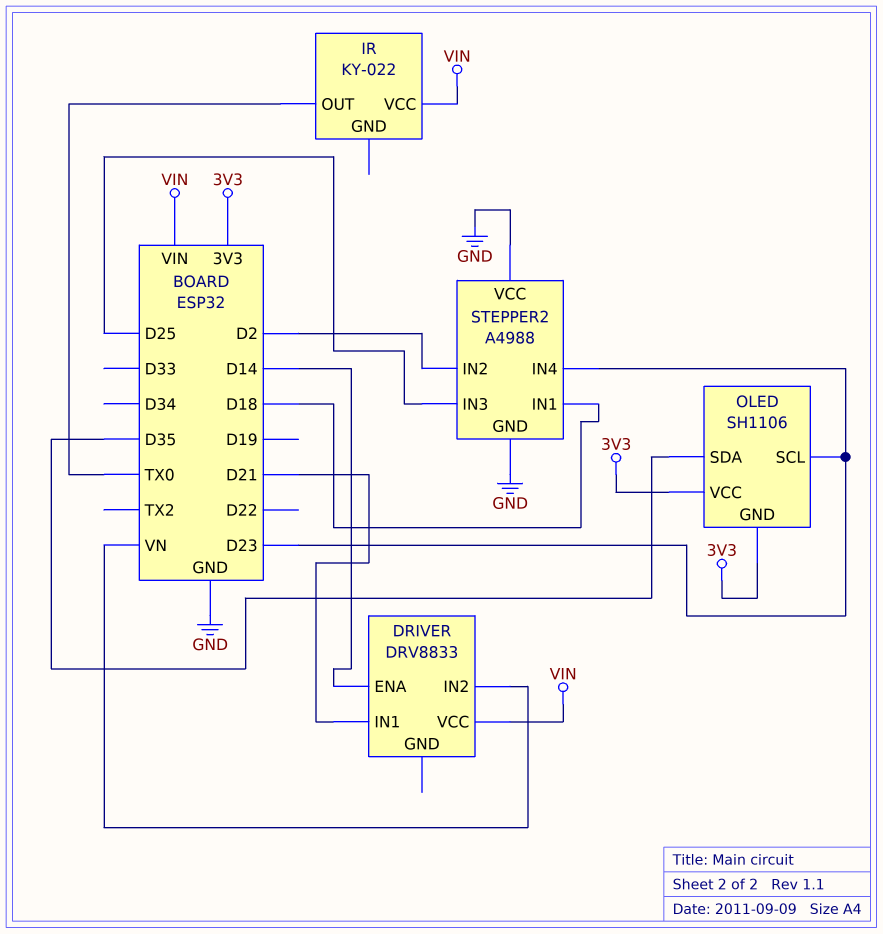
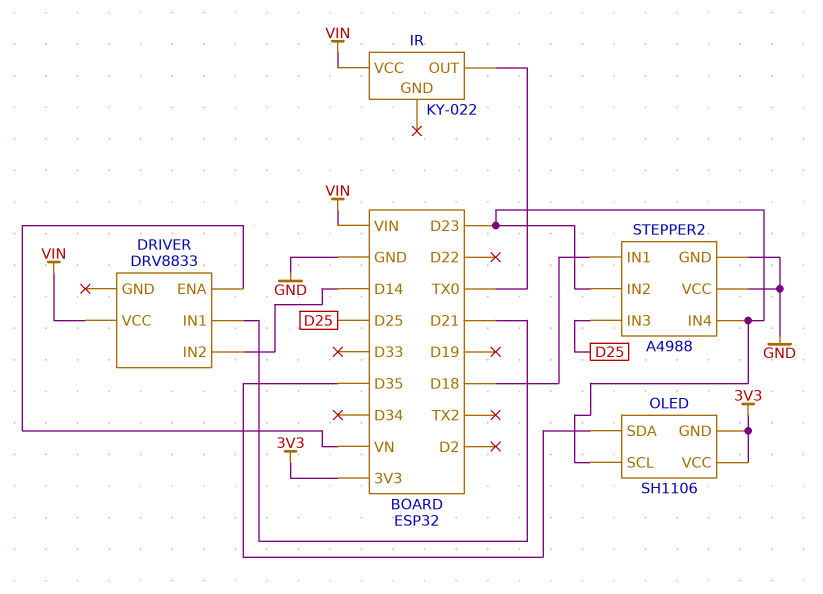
DRIVER pin ENA: D14 -> VN
DRIVER pin IN2: VN -> D14
STEPPER2 pin IN2: D2 -> D23

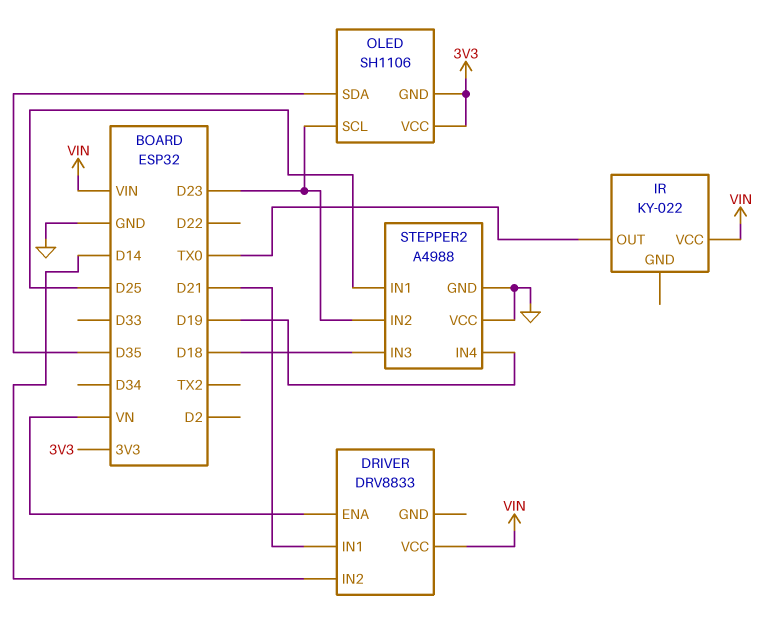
STEPPER2 pin IN1: D18 -> D25
STEPPER2 pin IN3: D25 -> D18
STEPPER2 pin IN4: D23 -> D19

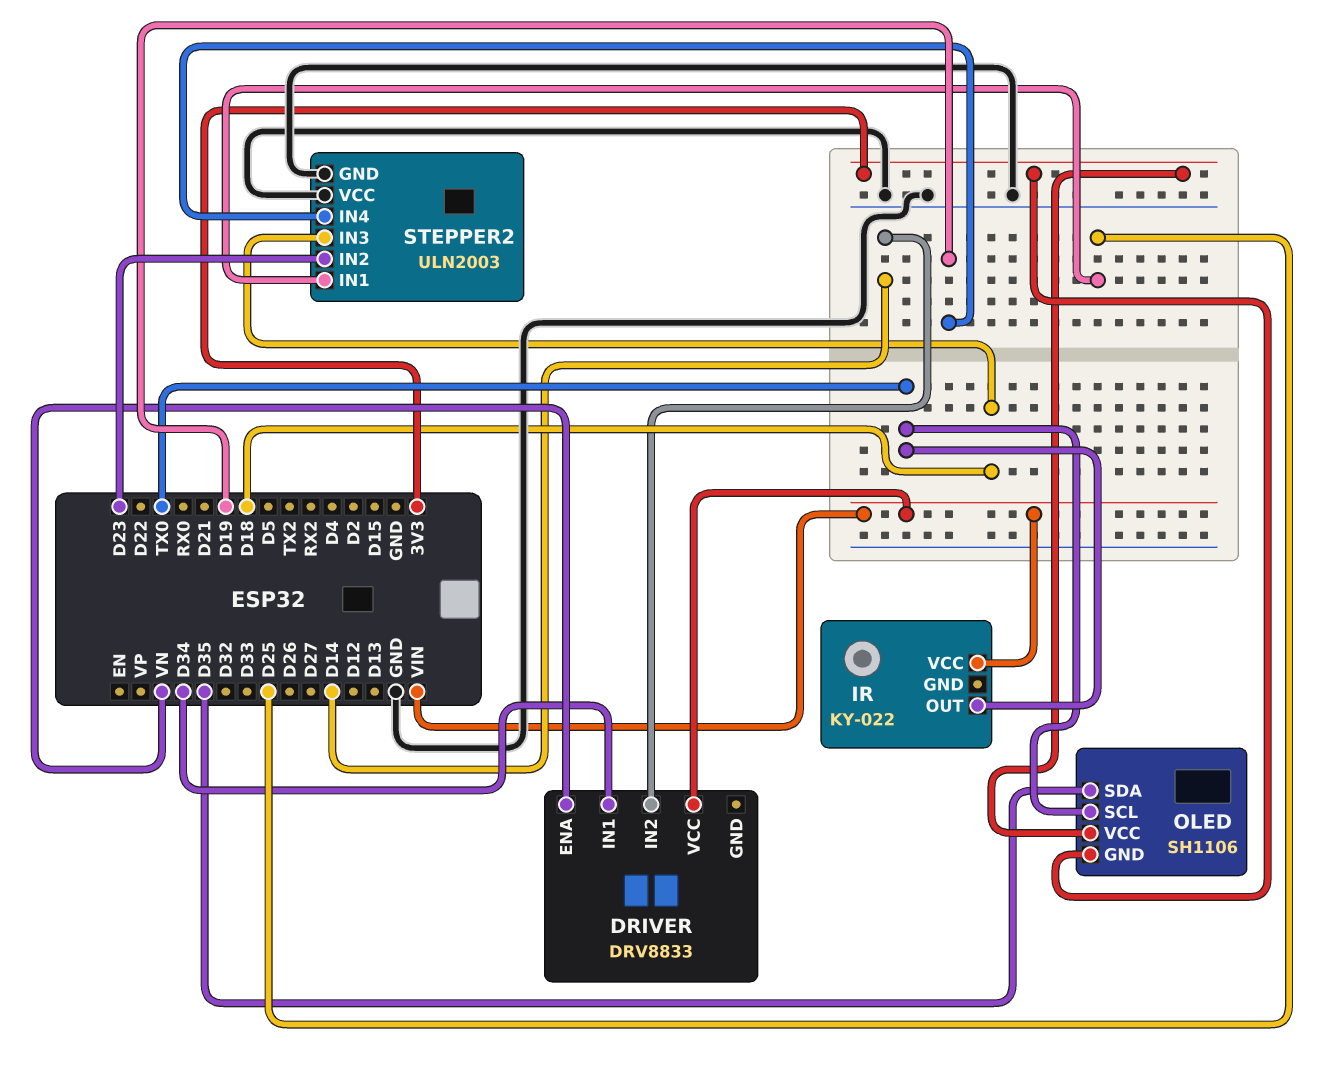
DRIVER pin IN1: D21 -> D34
OLED pin SCL: D23 -> TX0
STEPPER2: A4988 -> ULN2003

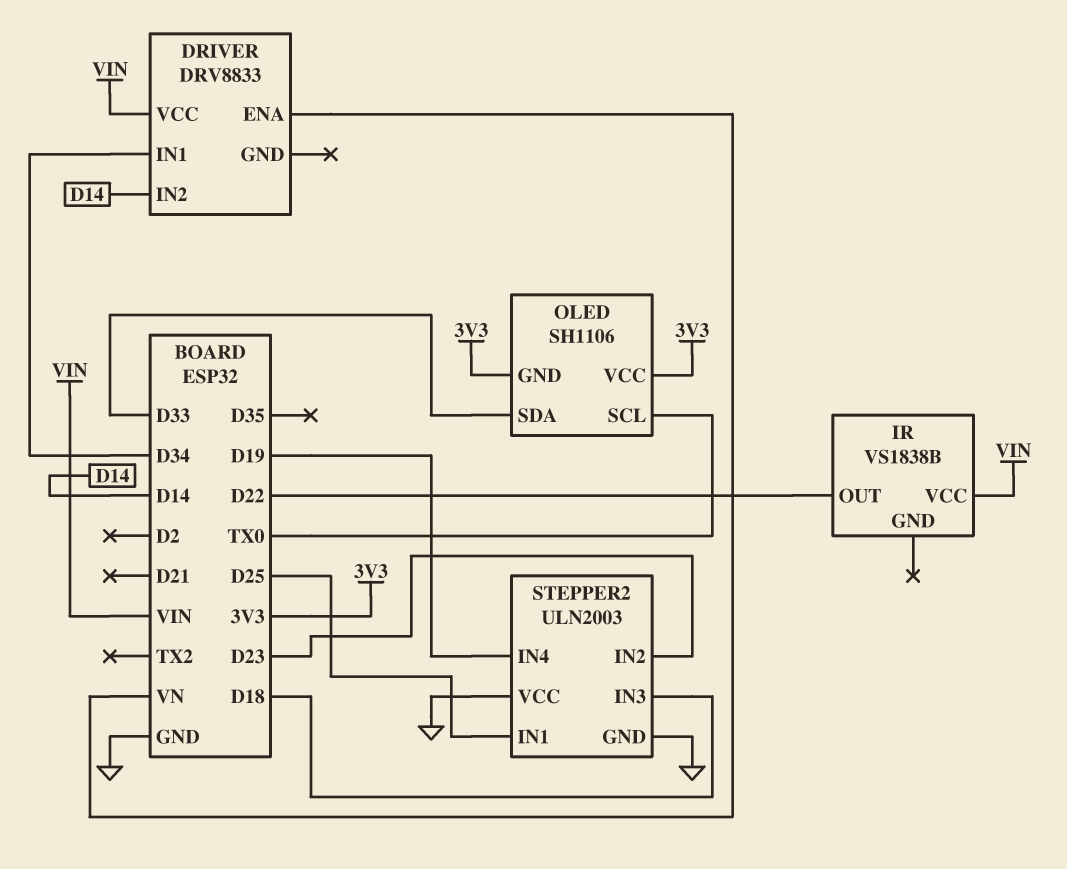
IR: KY-022 -> VS1838B
IR pin OUT: TX0 -> D22
OLED pin SDA: D35 -> D33

